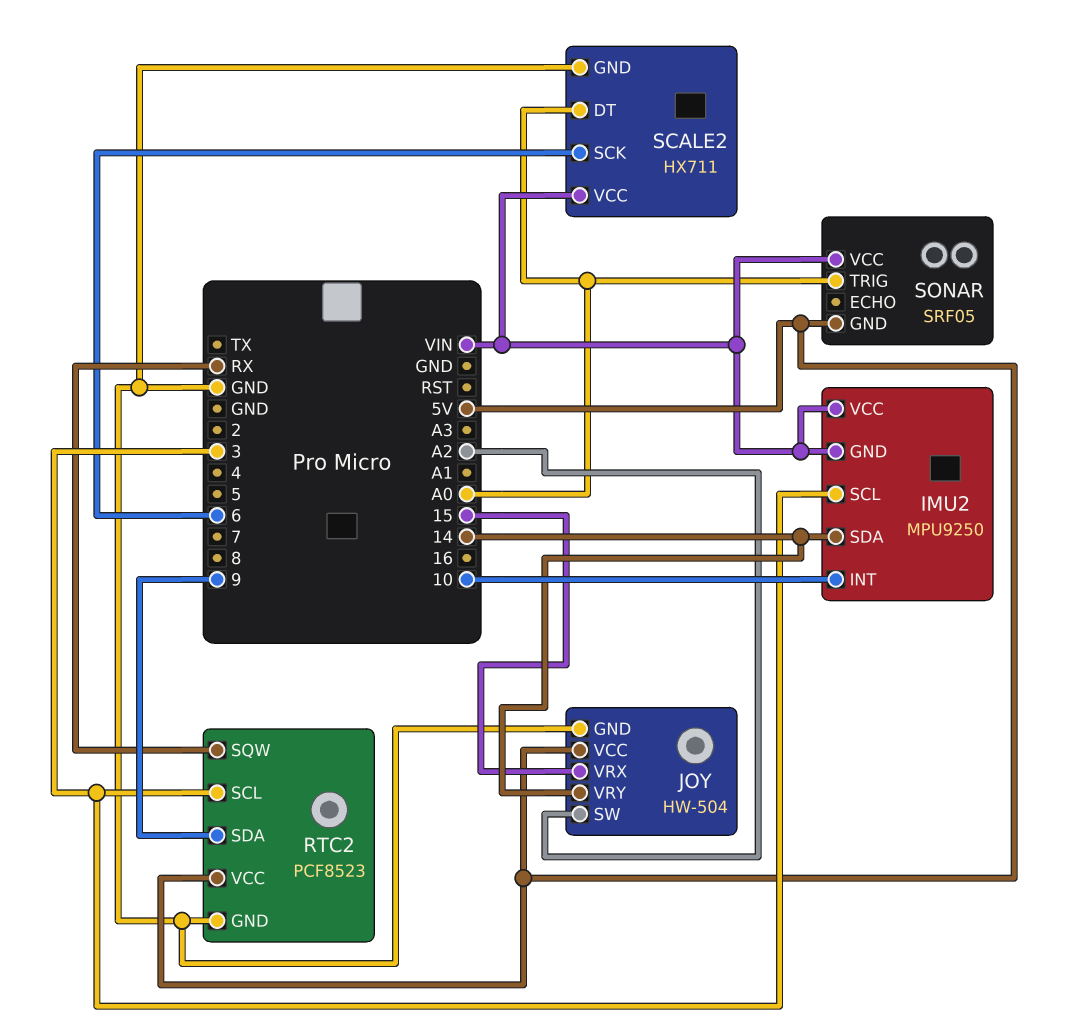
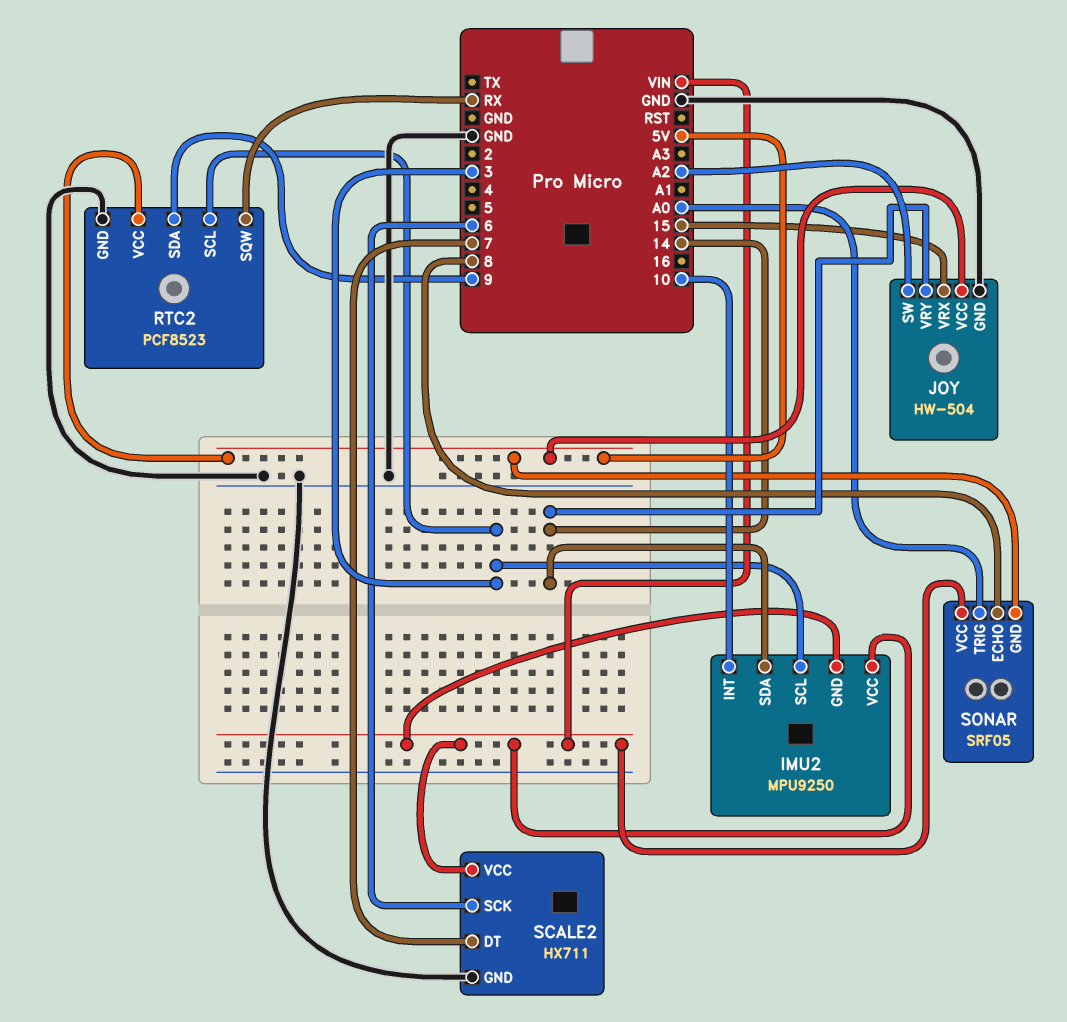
SCALE2 pin DT: A0 -> 7
SONAR pin ECHO: none -> 8

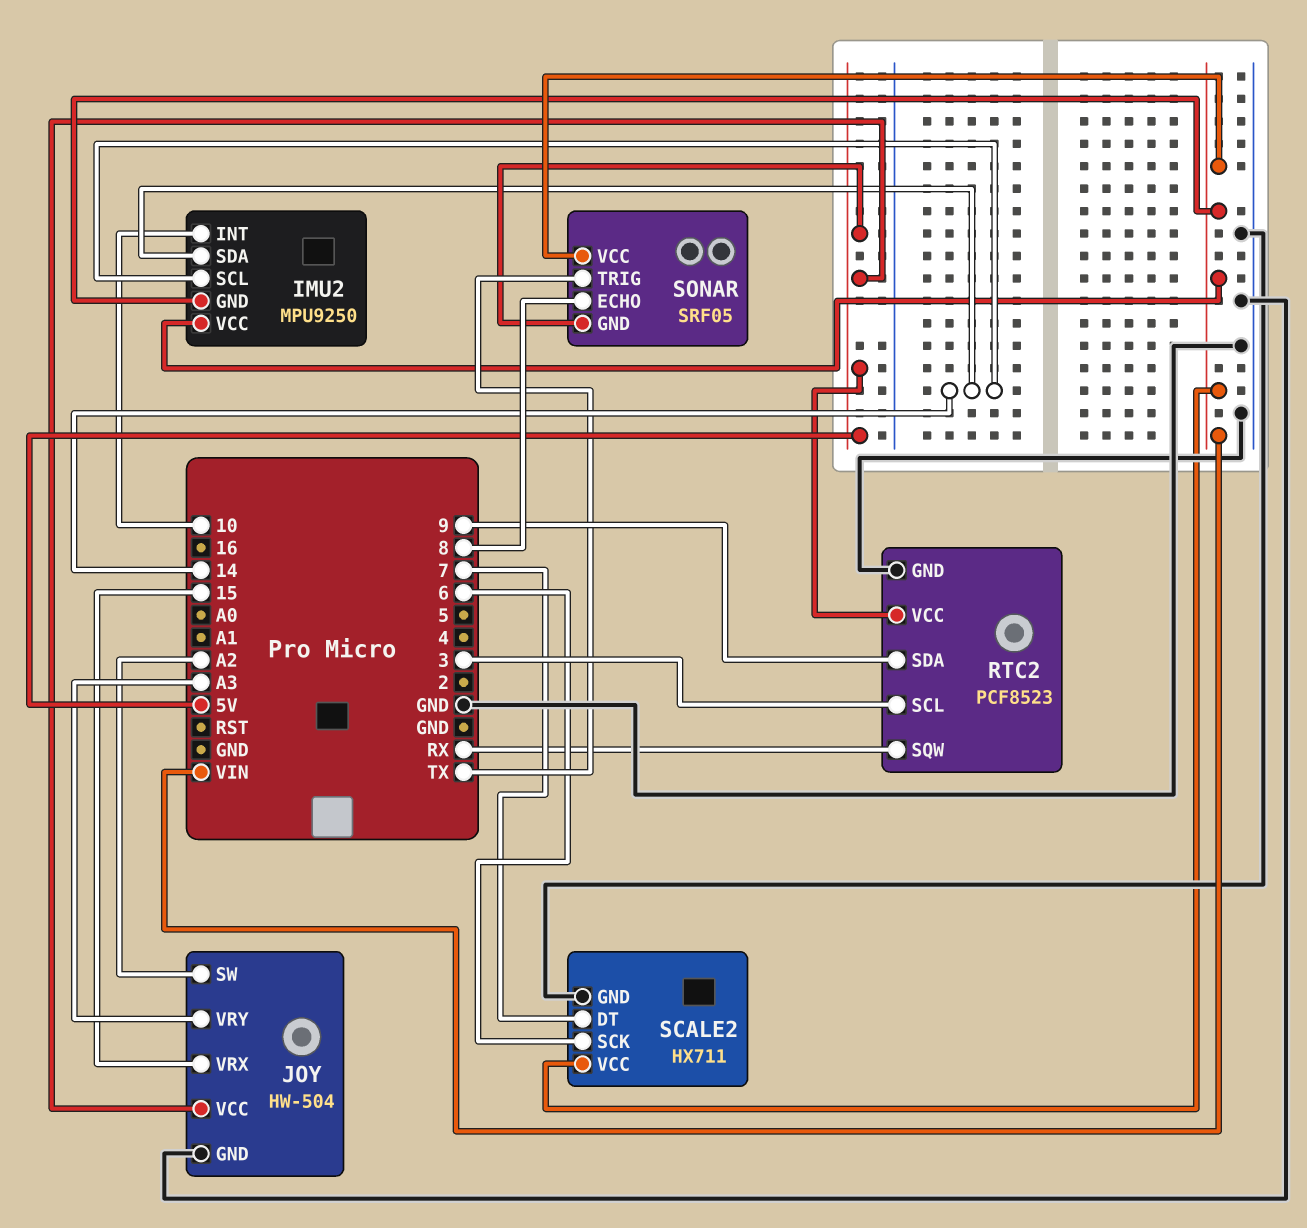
IMU2 pin SCL: 3 -> 14
JOY pin VRY: 14 -> A3
SONAR pin TRIG: A0 -> TX

